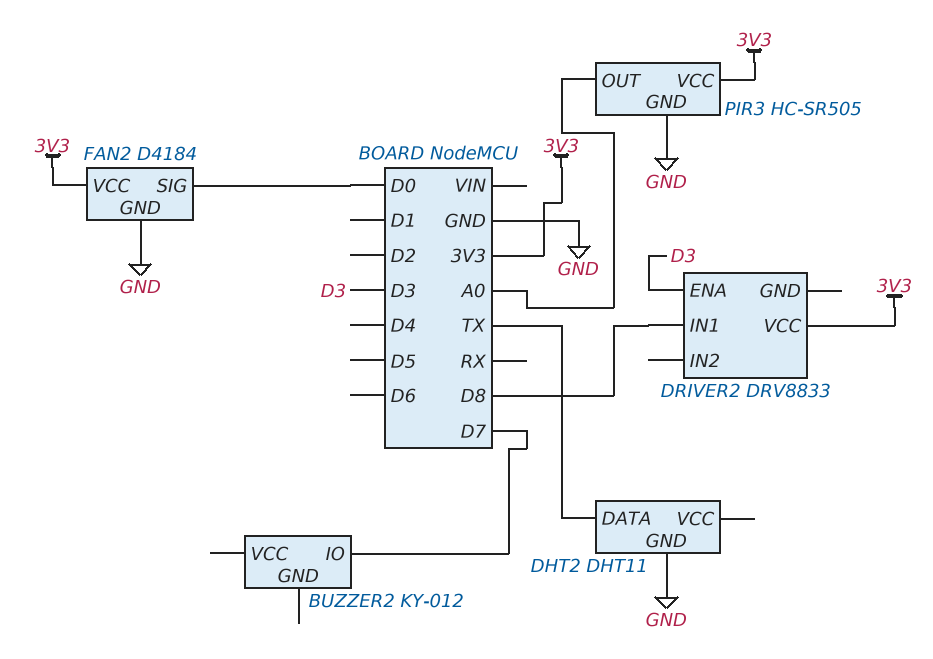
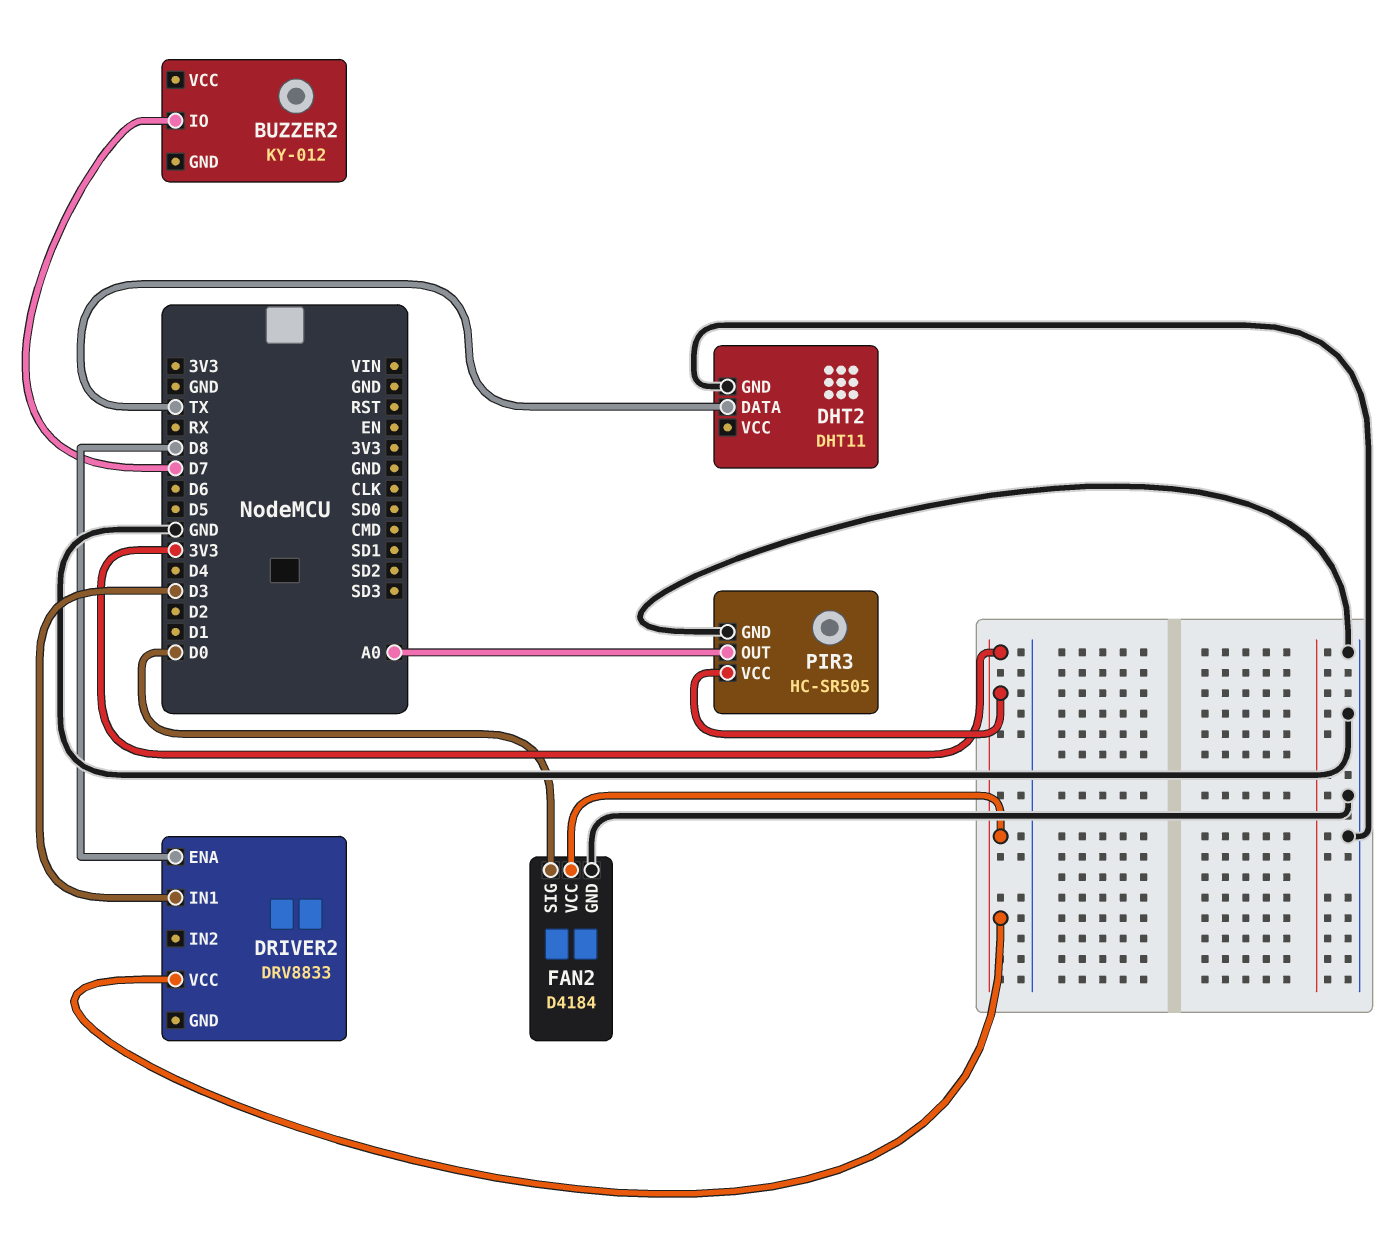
DRIVER2 pin ENA: D3 -> D8
DRIVER2 pin IN1: D8 -> D3

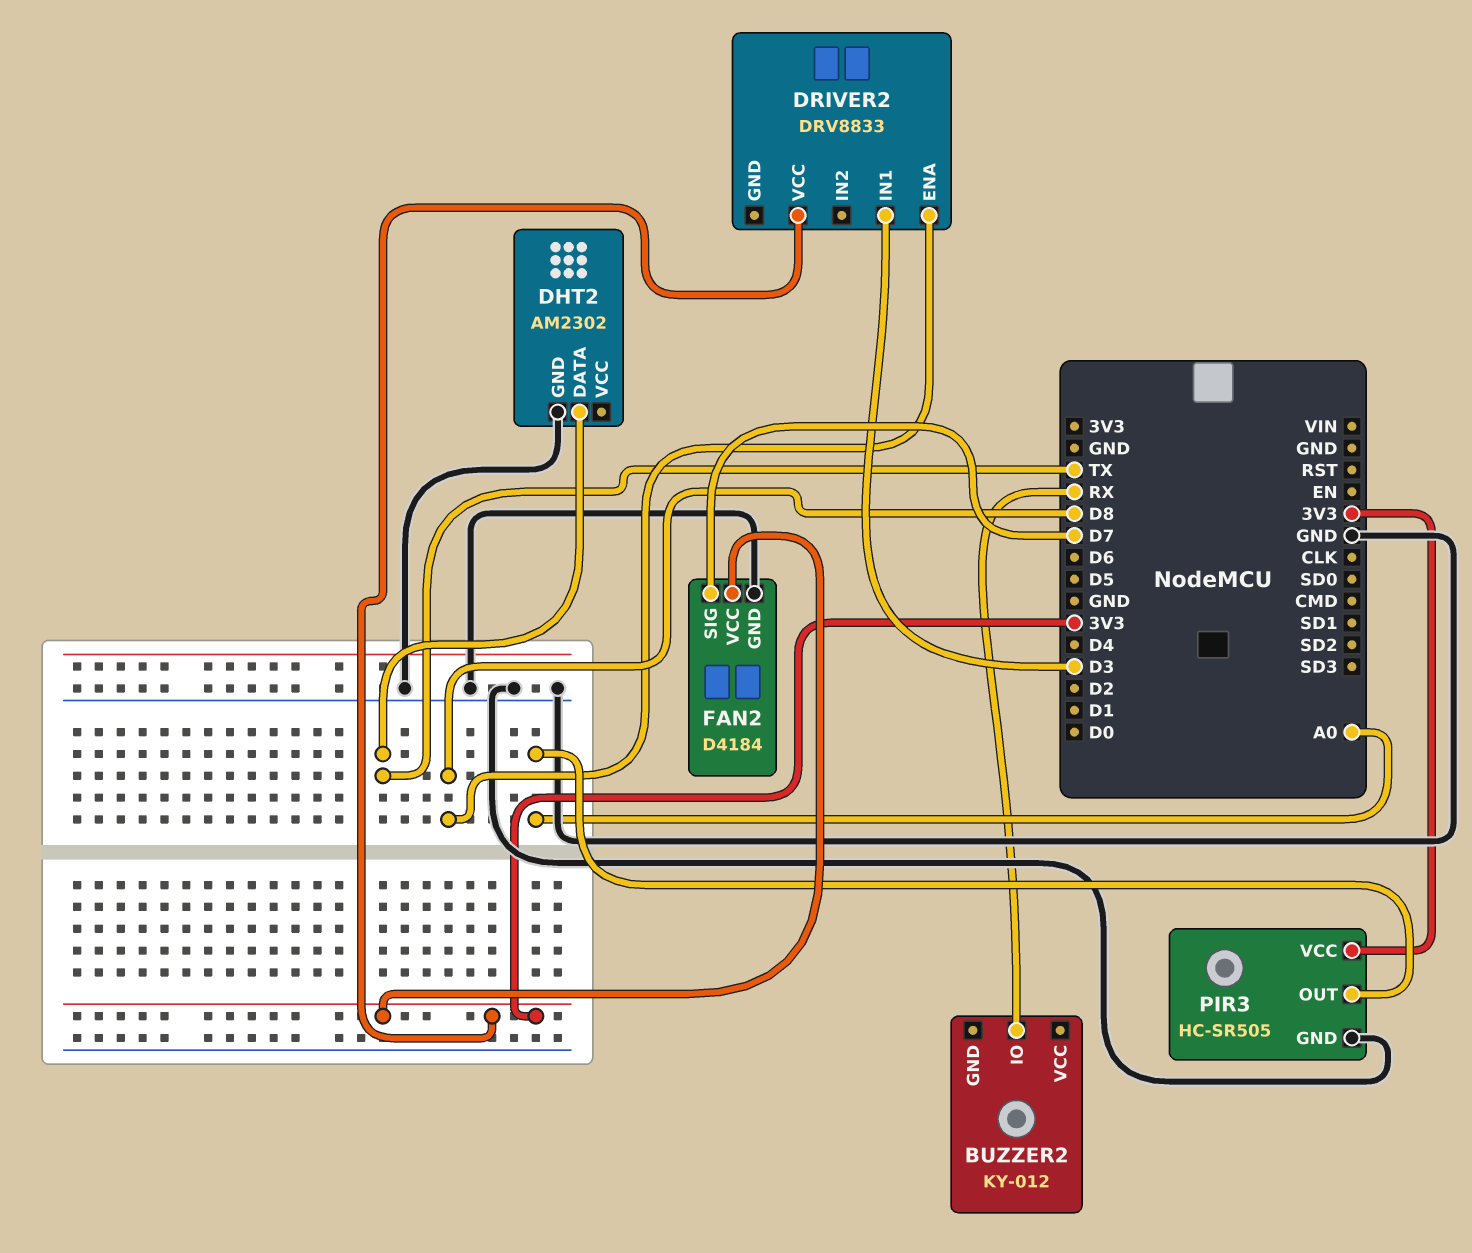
BUZZER2 pin IO: D7 -> RX
DHT2: DHT11 -> AM2302
FAN2 pin SIG: D0 -> D7

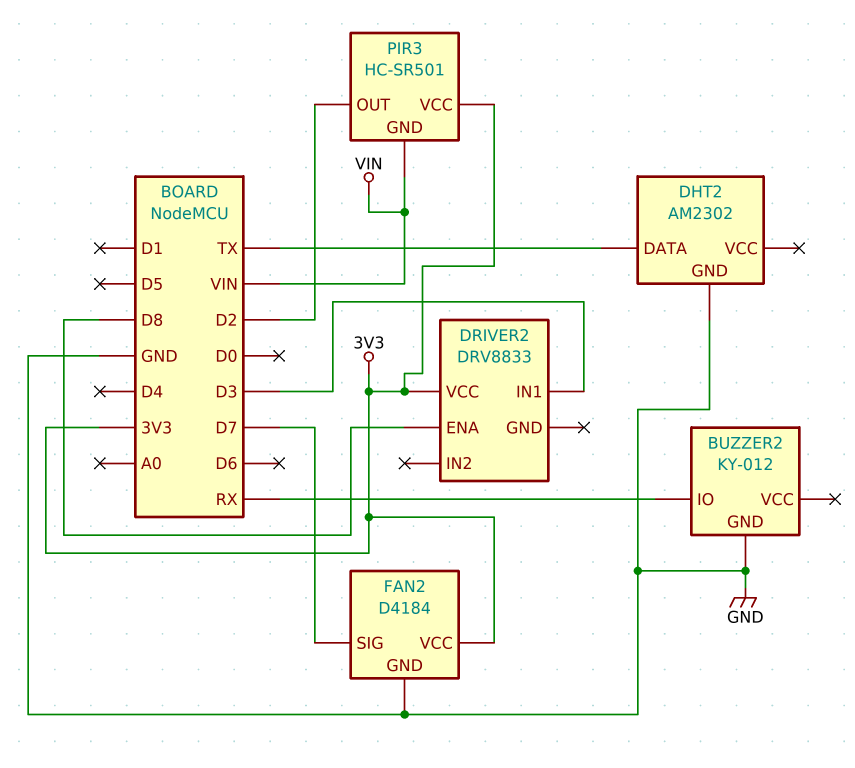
BUZZER2 pin GND: none -> GND
PIR3: HC-SR505 -> HC-SR501
PIR3 pin GND: GND -> VIN
PIR3 pin OUT: A0 -> D2

